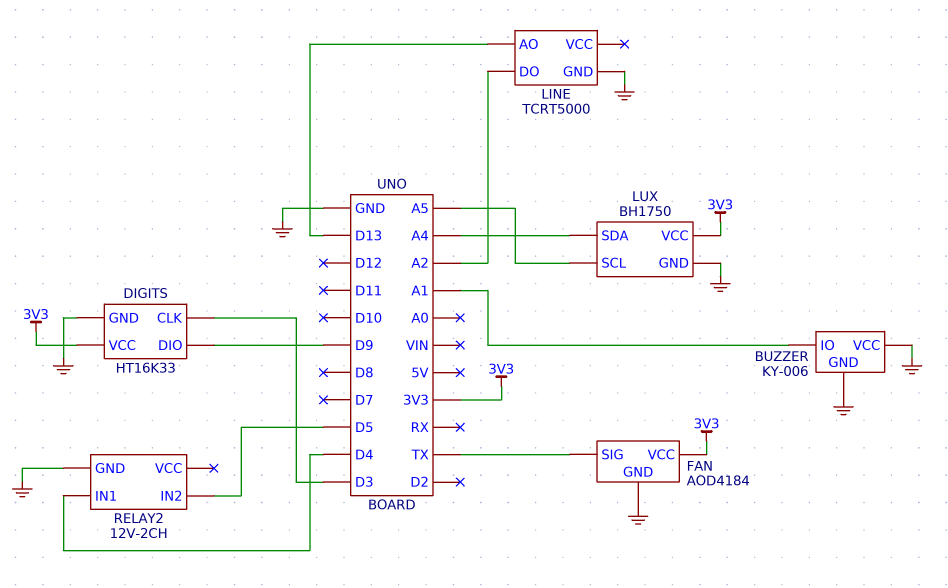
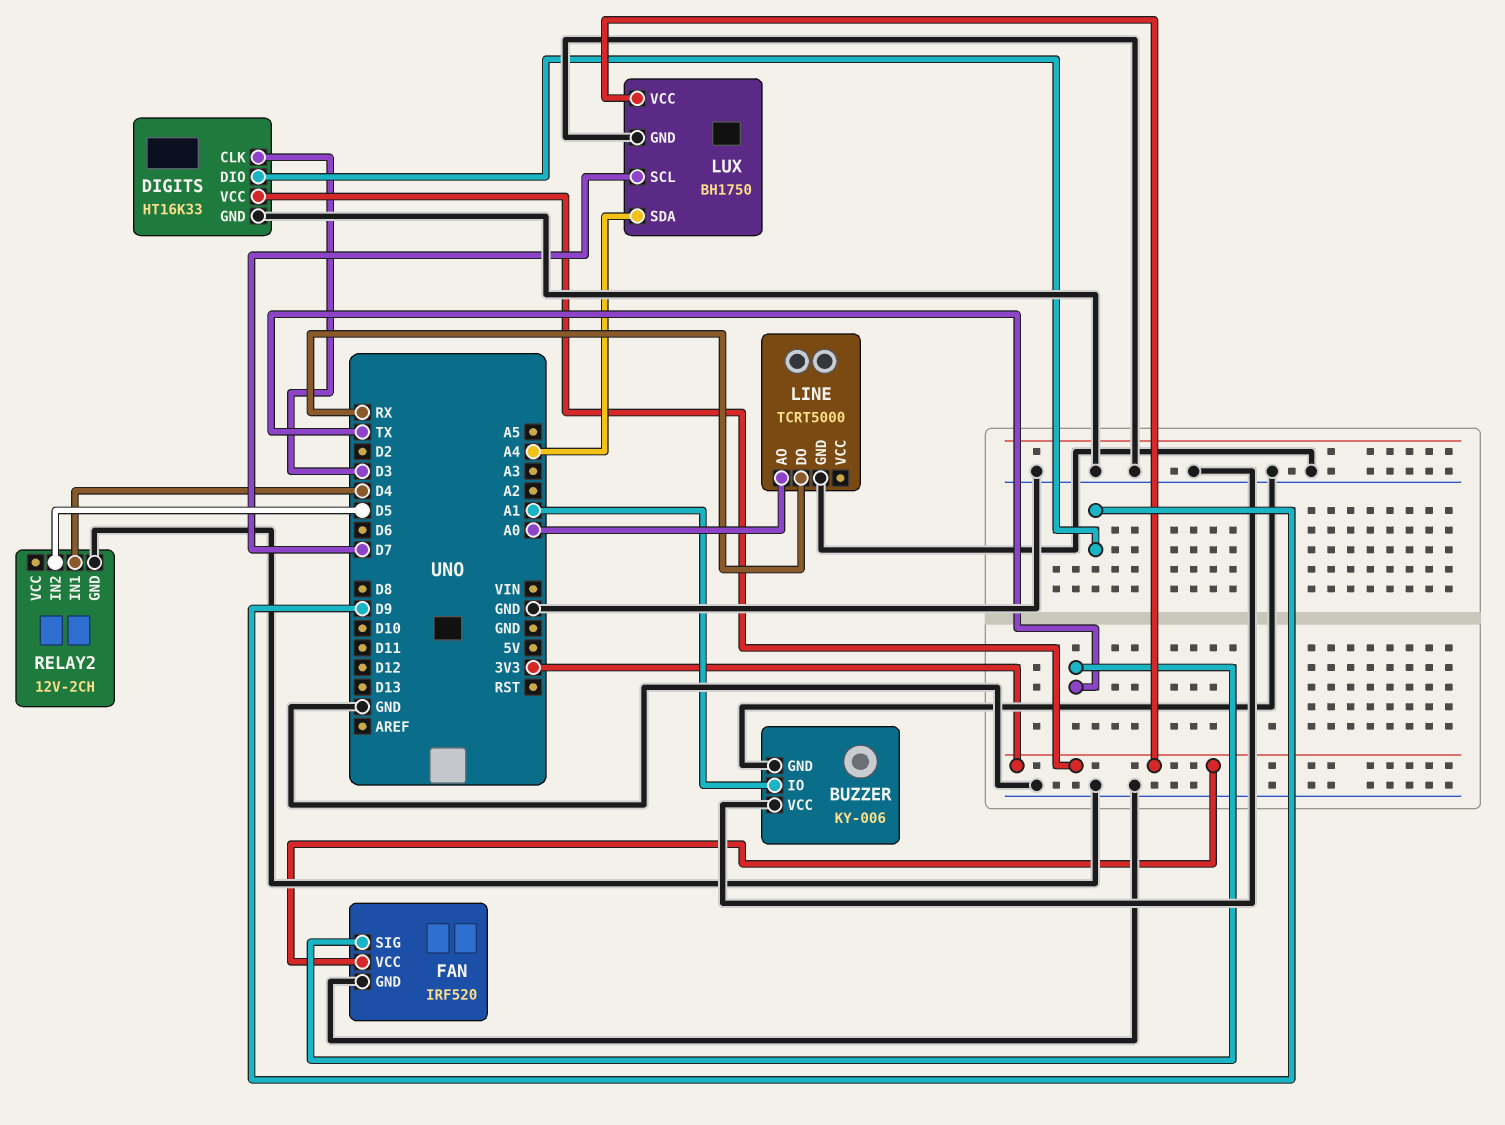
FAN: AOD4184 -> IRF520
LINE pin AO: D13 -> A0
LINE pin DO: A2 -> RX
LUX pin SCL: A5 -> D7

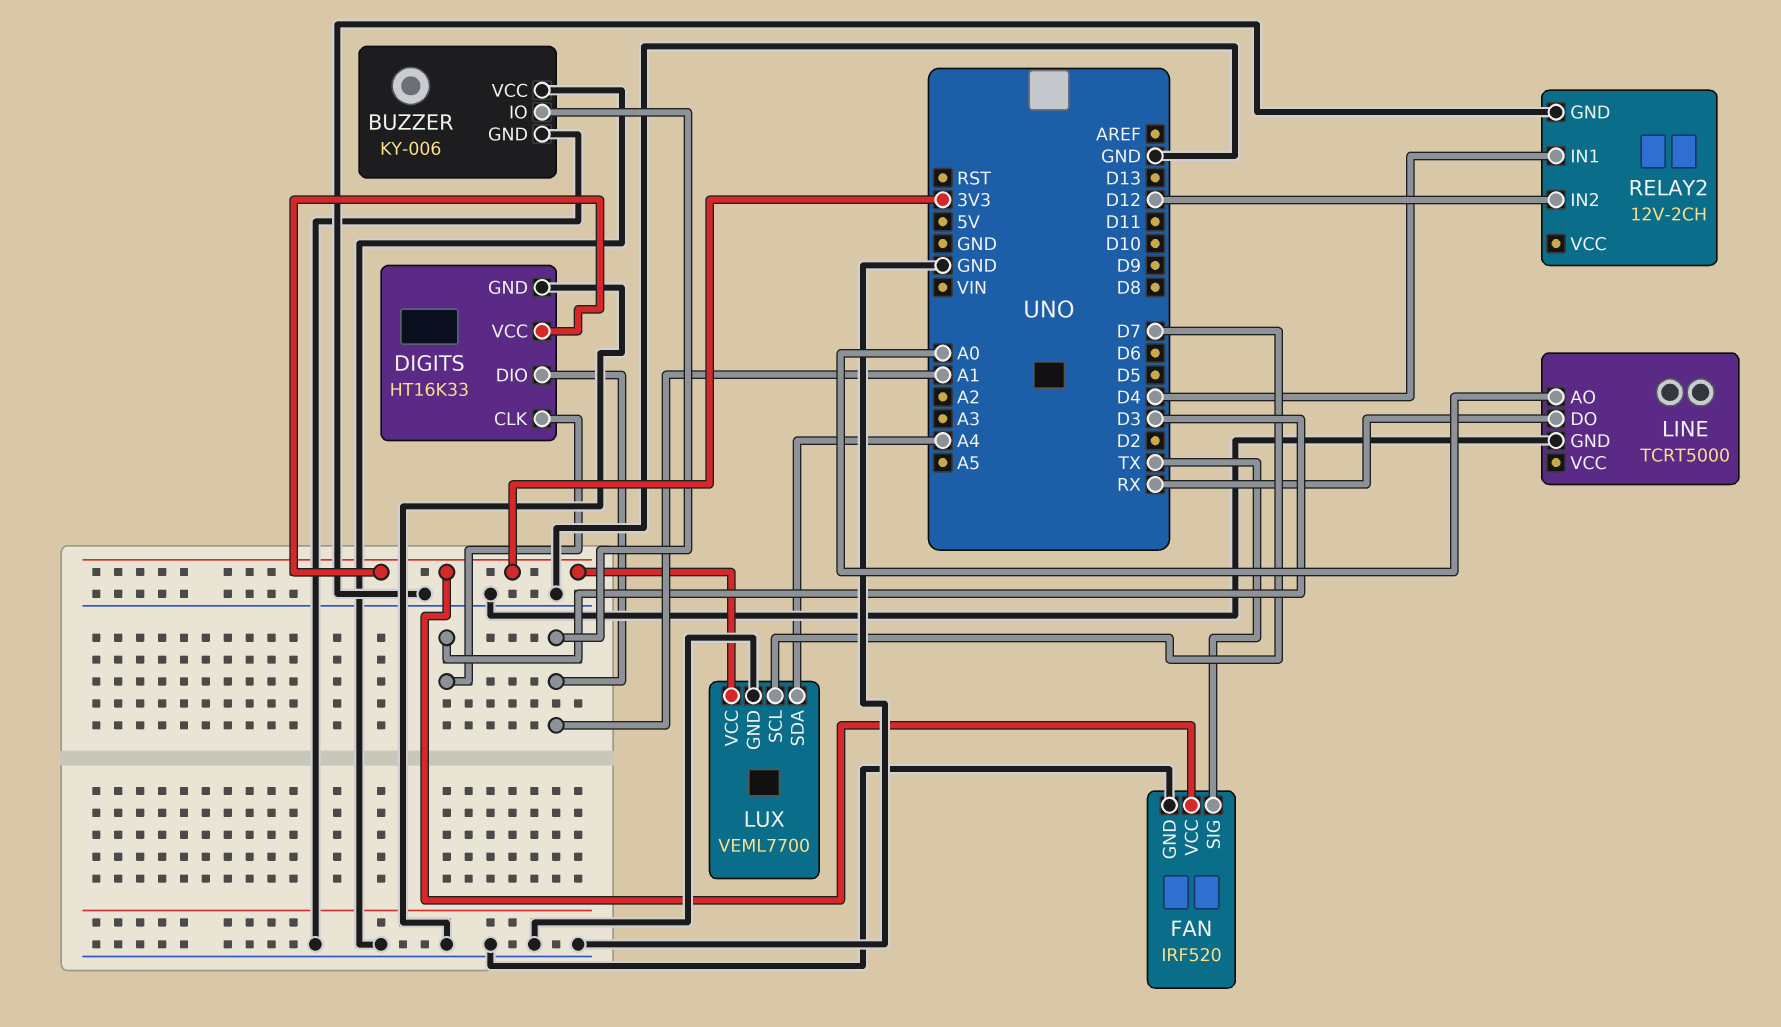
DIGITS pin DIO: D9 -> A1
LUX: BH1750 -> VEML7700
RELAY2 pin IN2: D5 -> D12

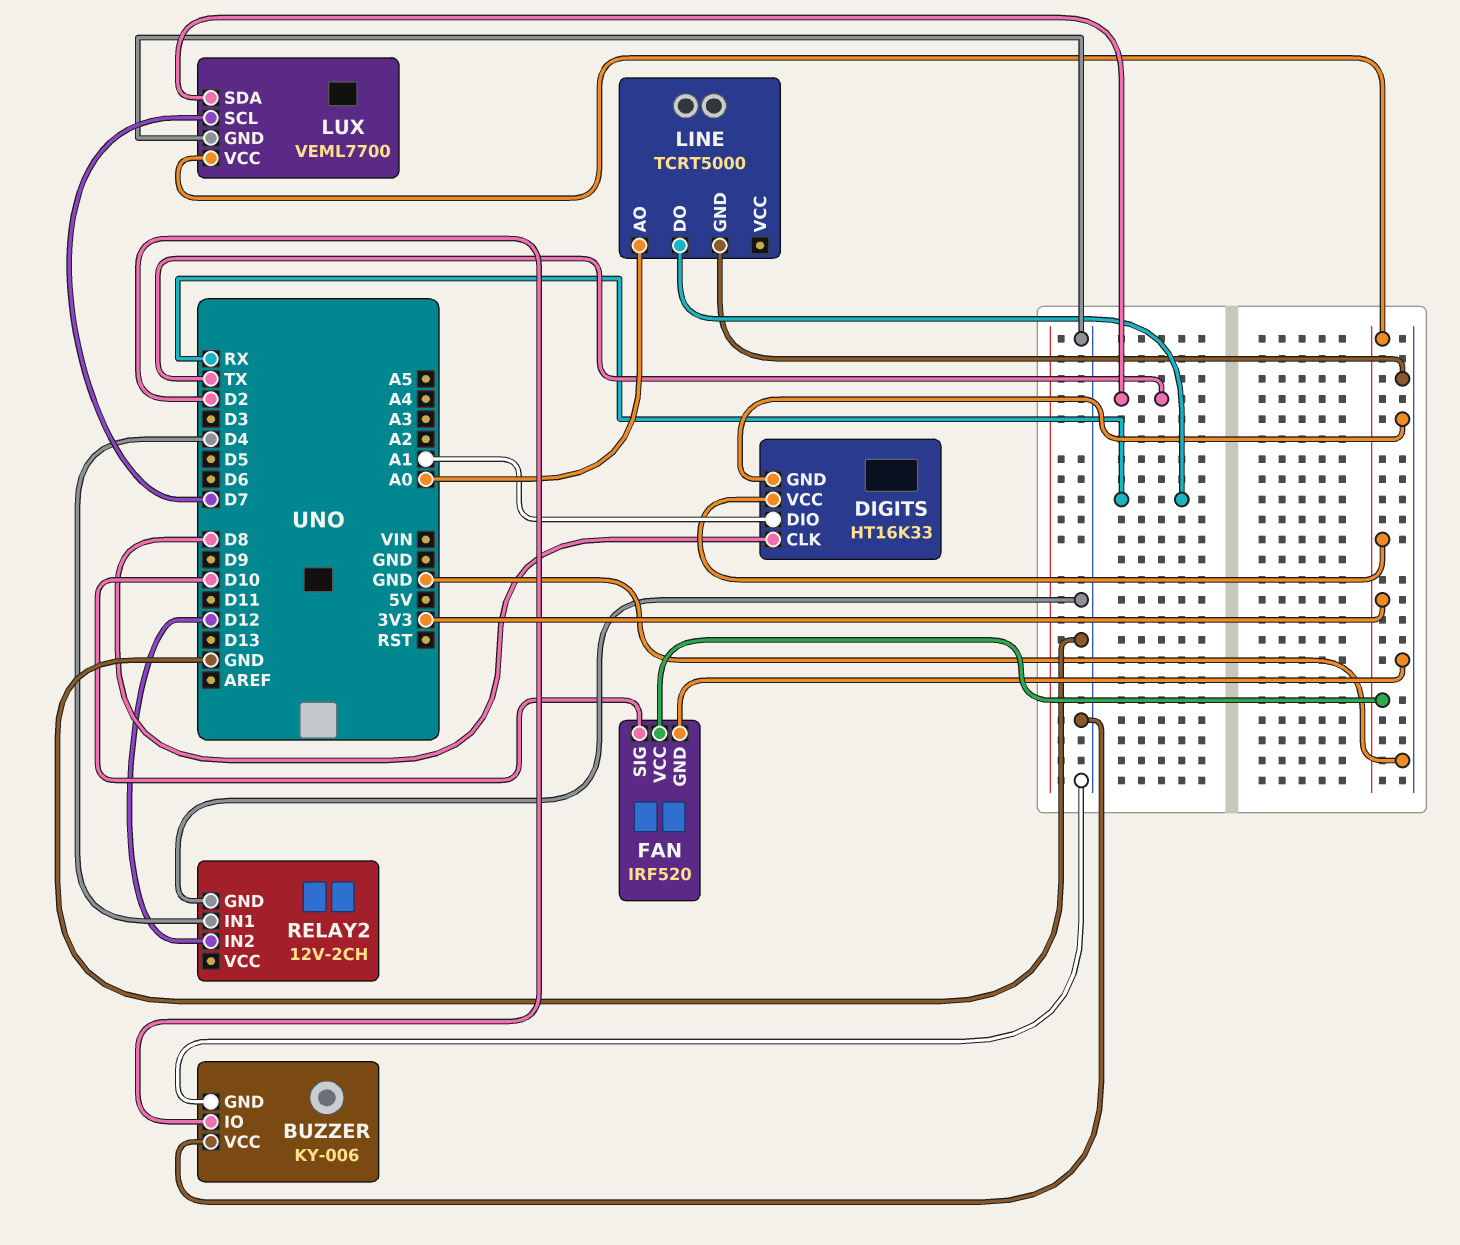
BUZZER pin IO: A1 -> D2
DIGITS pin CLK: D3 -> D8
FAN pin SIG: TX -> D10
LUX pin SDA: A4 -> TX

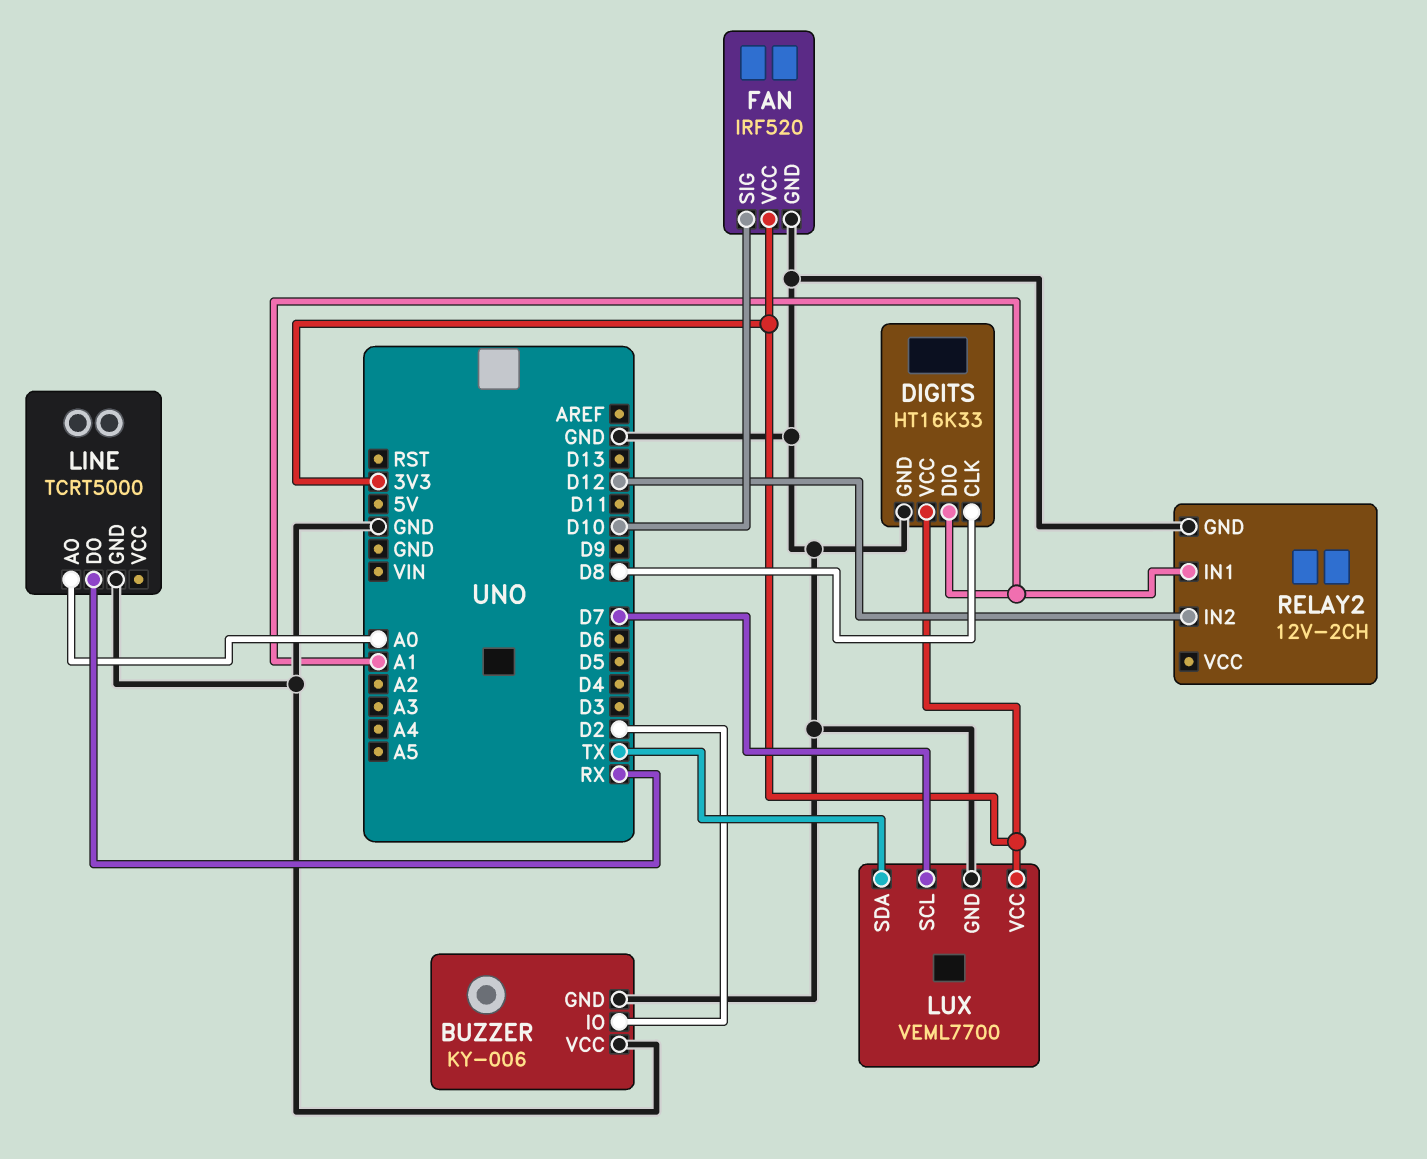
RELAY2 pin IN1: D4 -> A1

